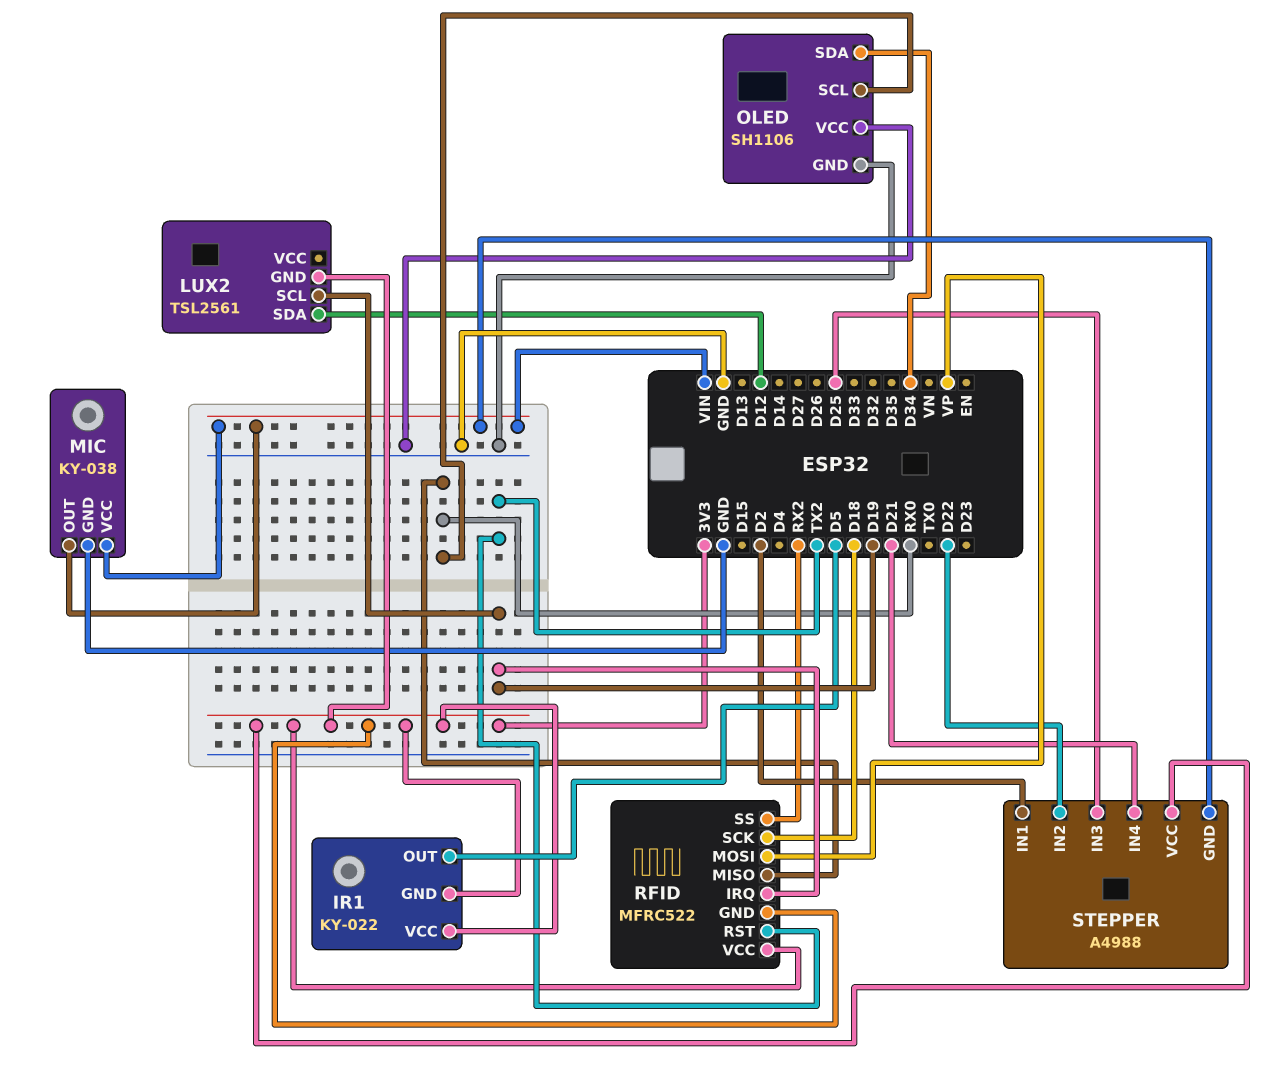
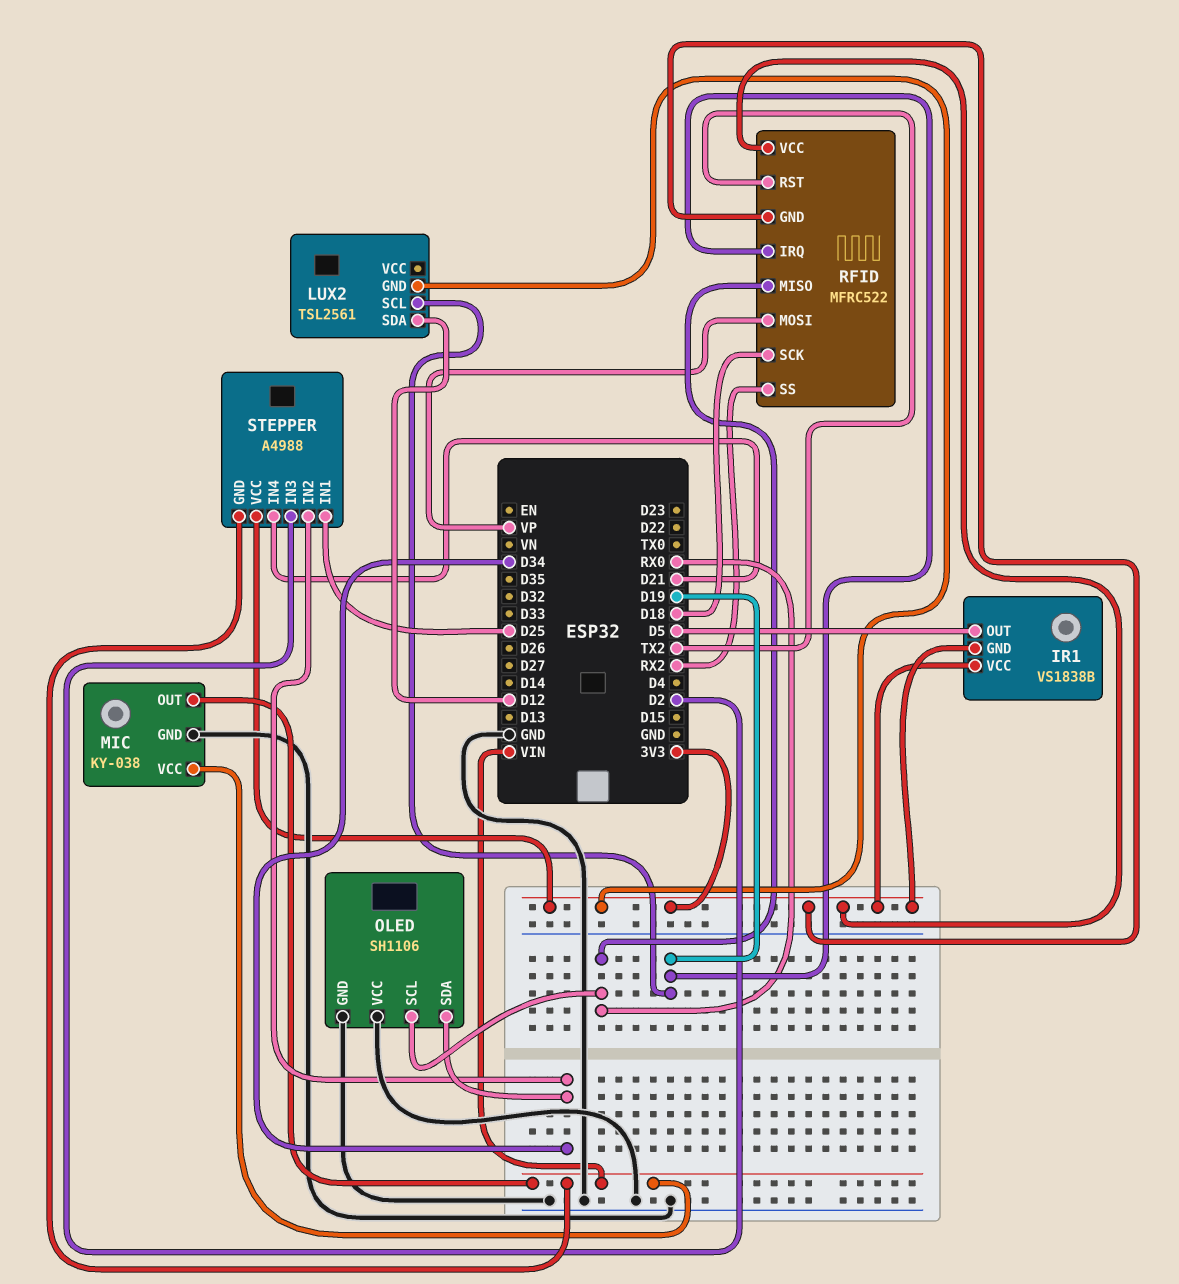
IR1: KY-022 -> VS1838B
STEPPER pin IN1: D2 -> D25
STEPPER pin IN2: D22 -> D34
STEPPER pin IN3: D25 -> D2

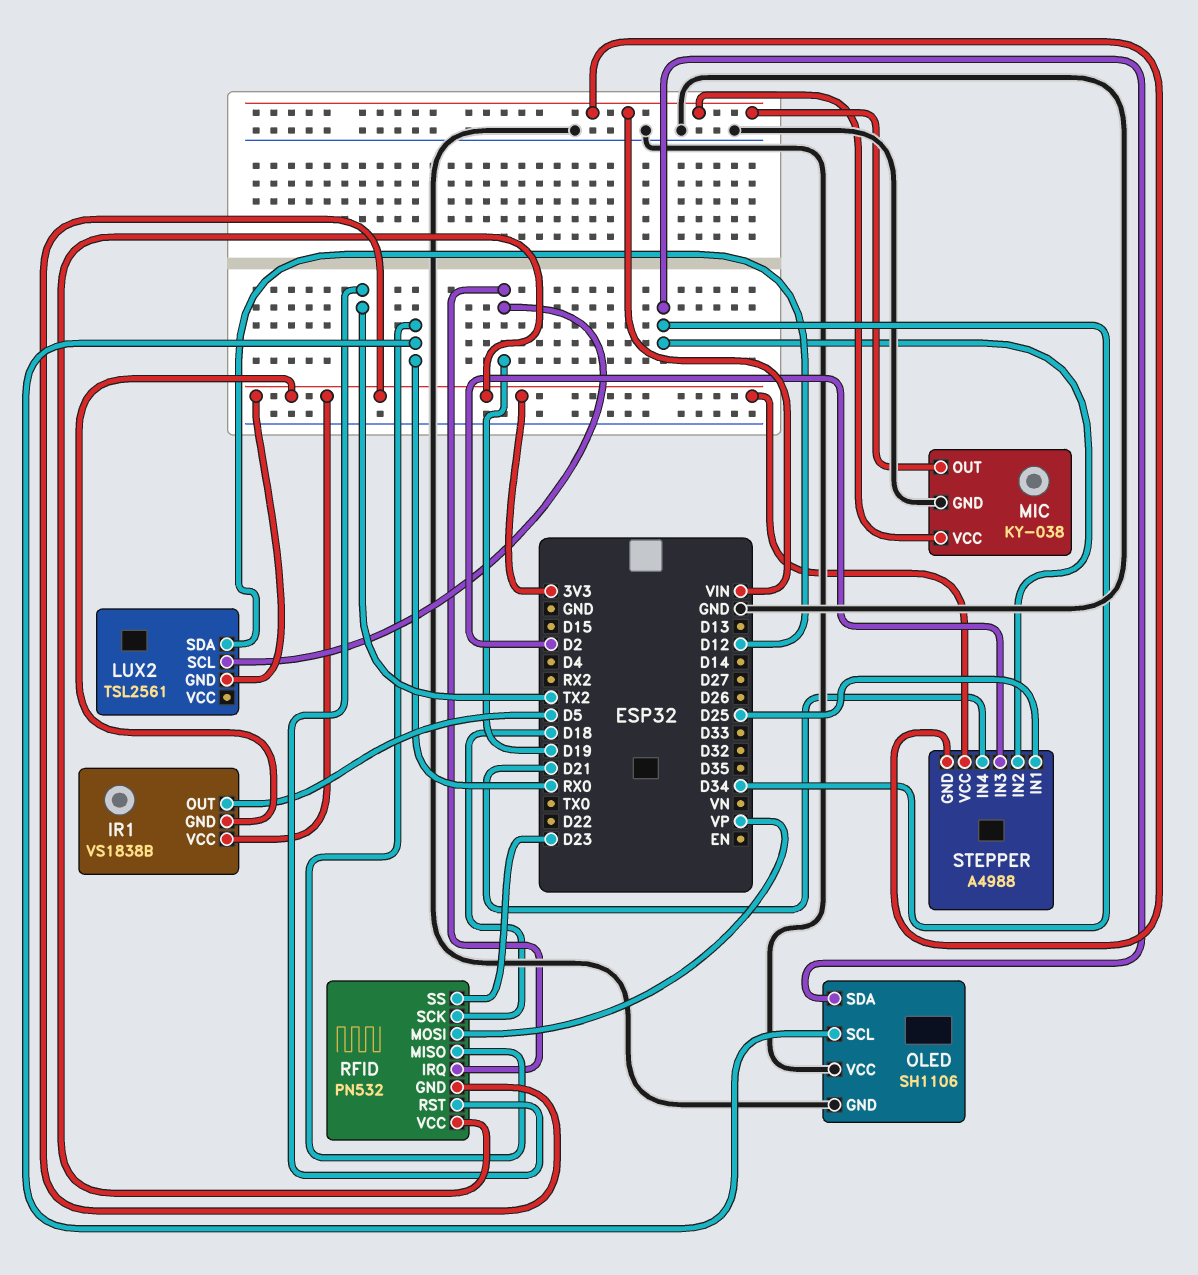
RFID: MFRC522 -> PN532
RFID pin SS: RX2 -> D23

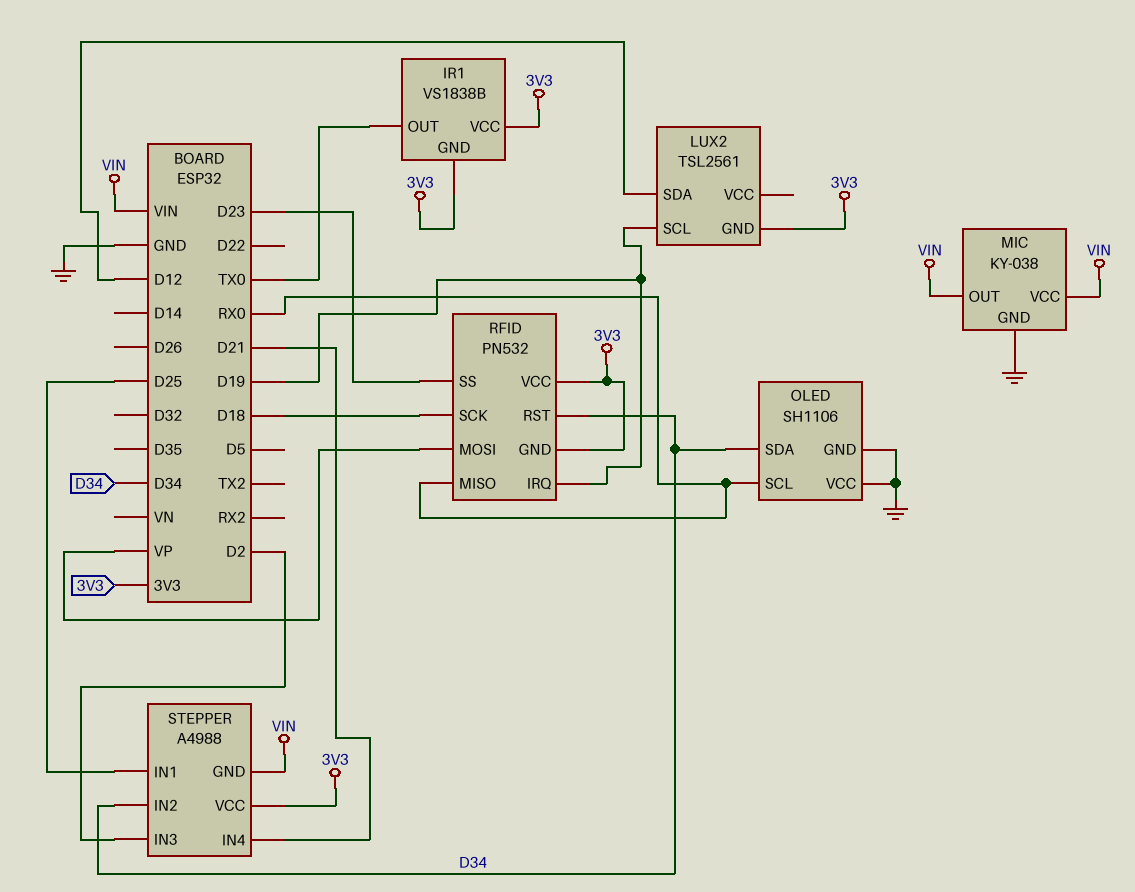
IR1 pin OUT: D5 -> TX0
RFID pin RST: TX2 -> D34

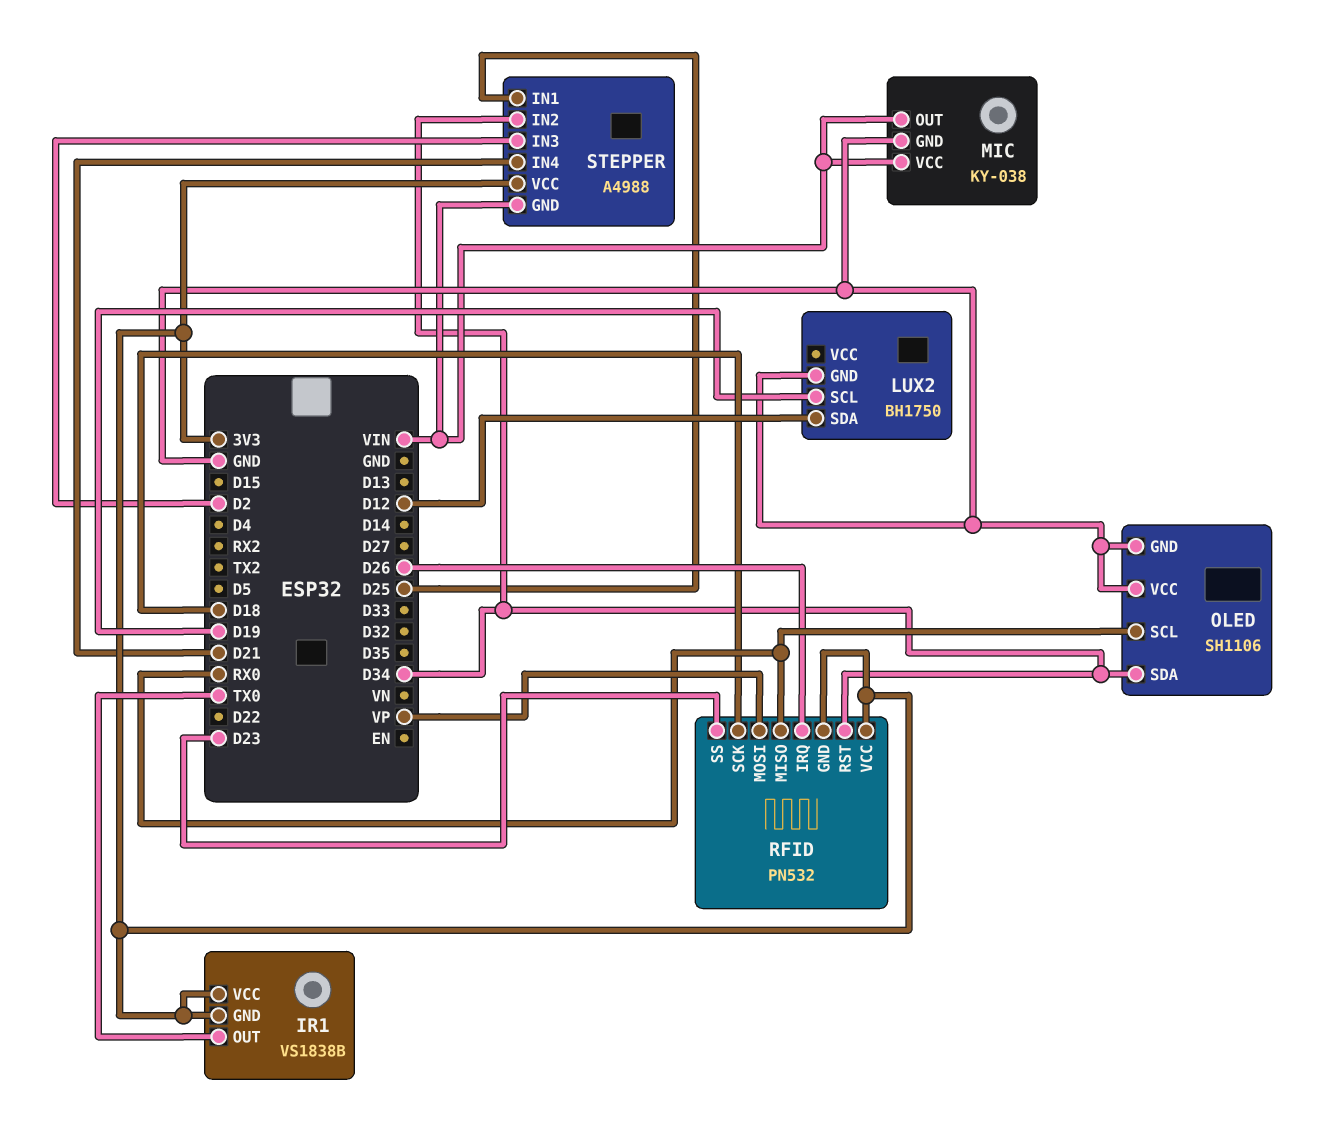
LUX2: TSL2561 -> BH1750
LUX2 pin GND: 3V3 -> GND
RFID pin IRQ: D19 -> D26

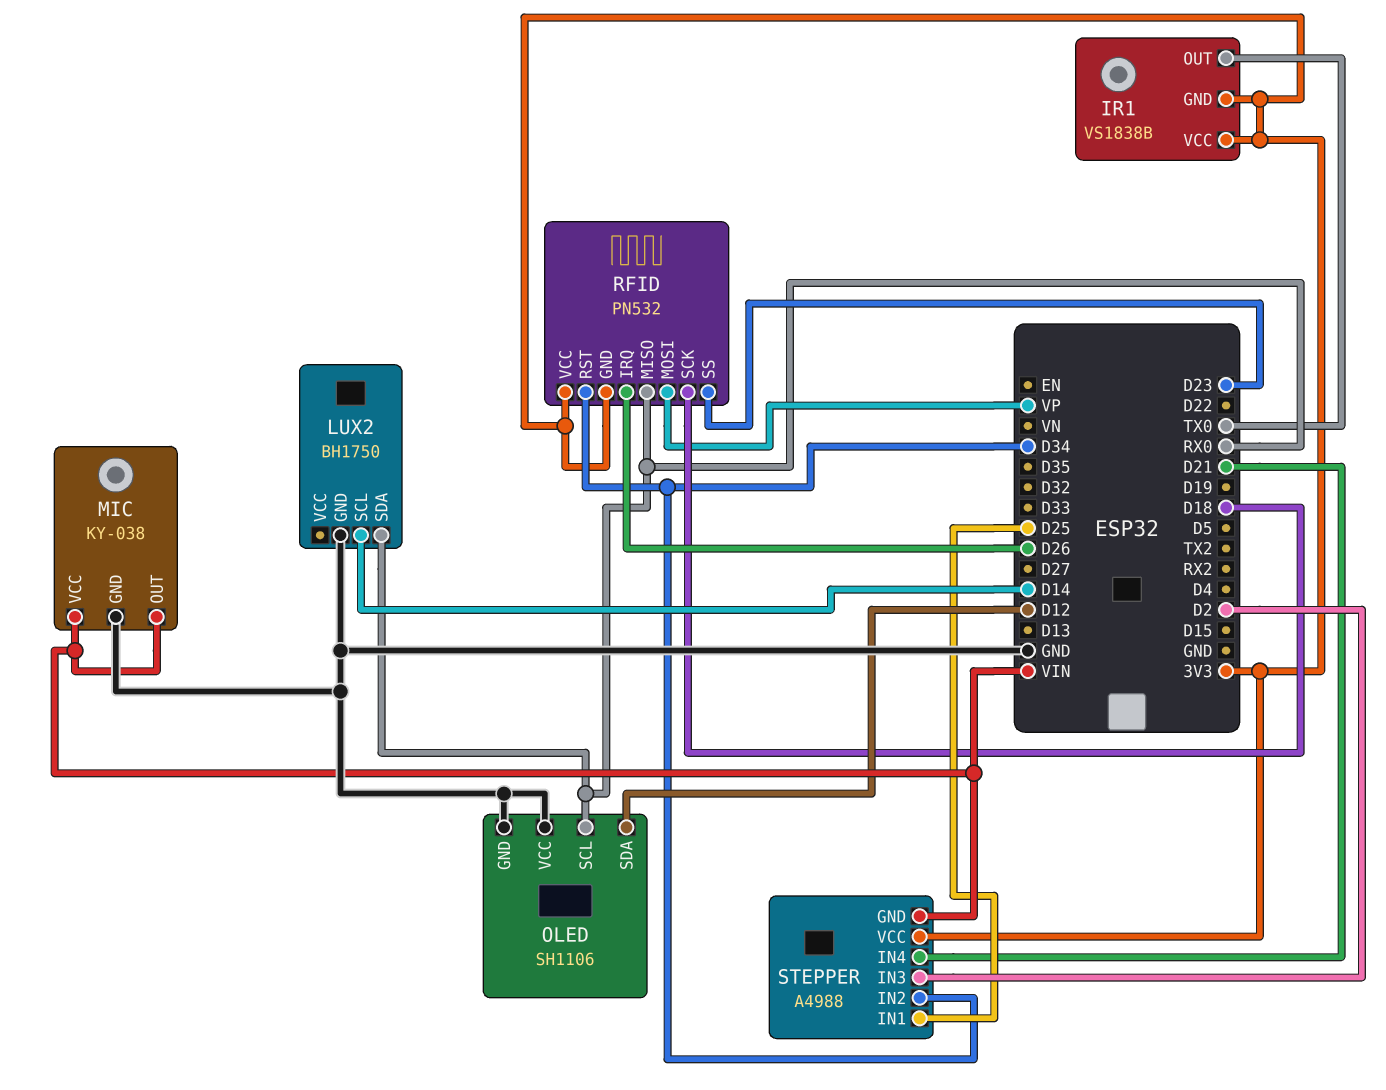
LUX2 pin SCL: D19 -> D14
LUX2 pin SDA: D12 -> RX0
OLED pin SDA: D34 -> D12

